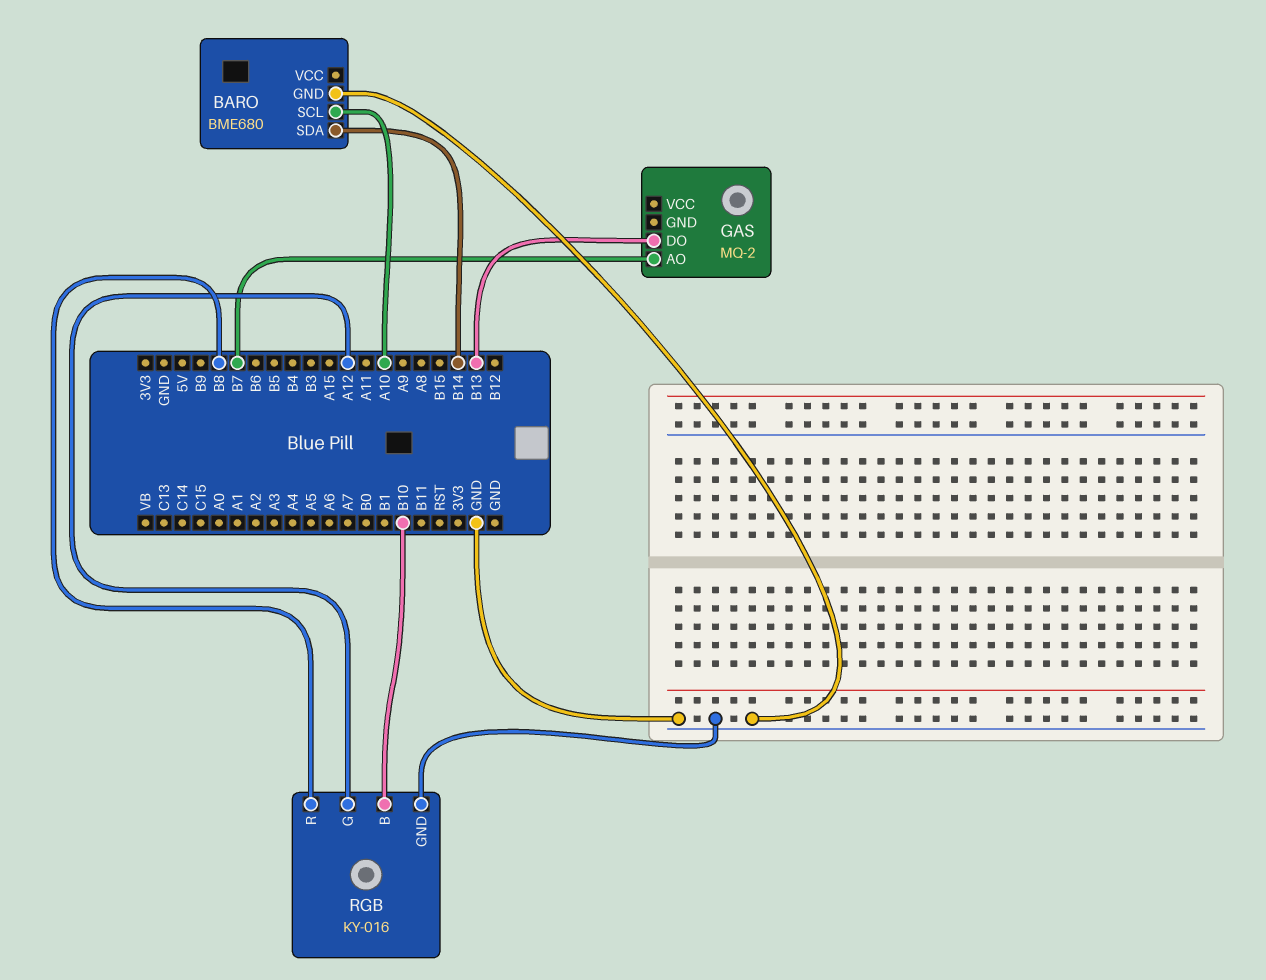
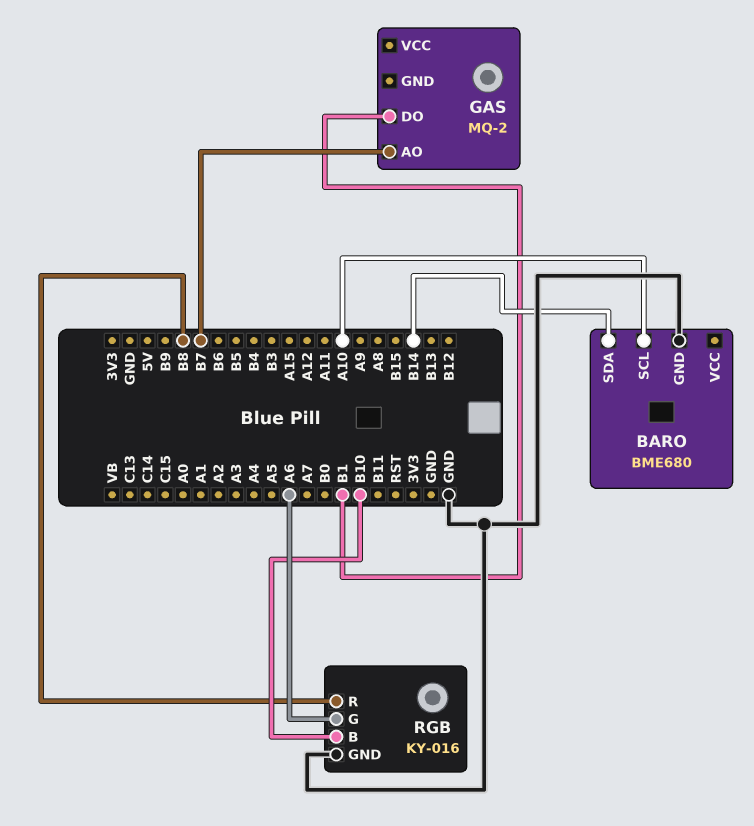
GAS pin DO: B13 -> B1
RGB pin G: A12 -> A6

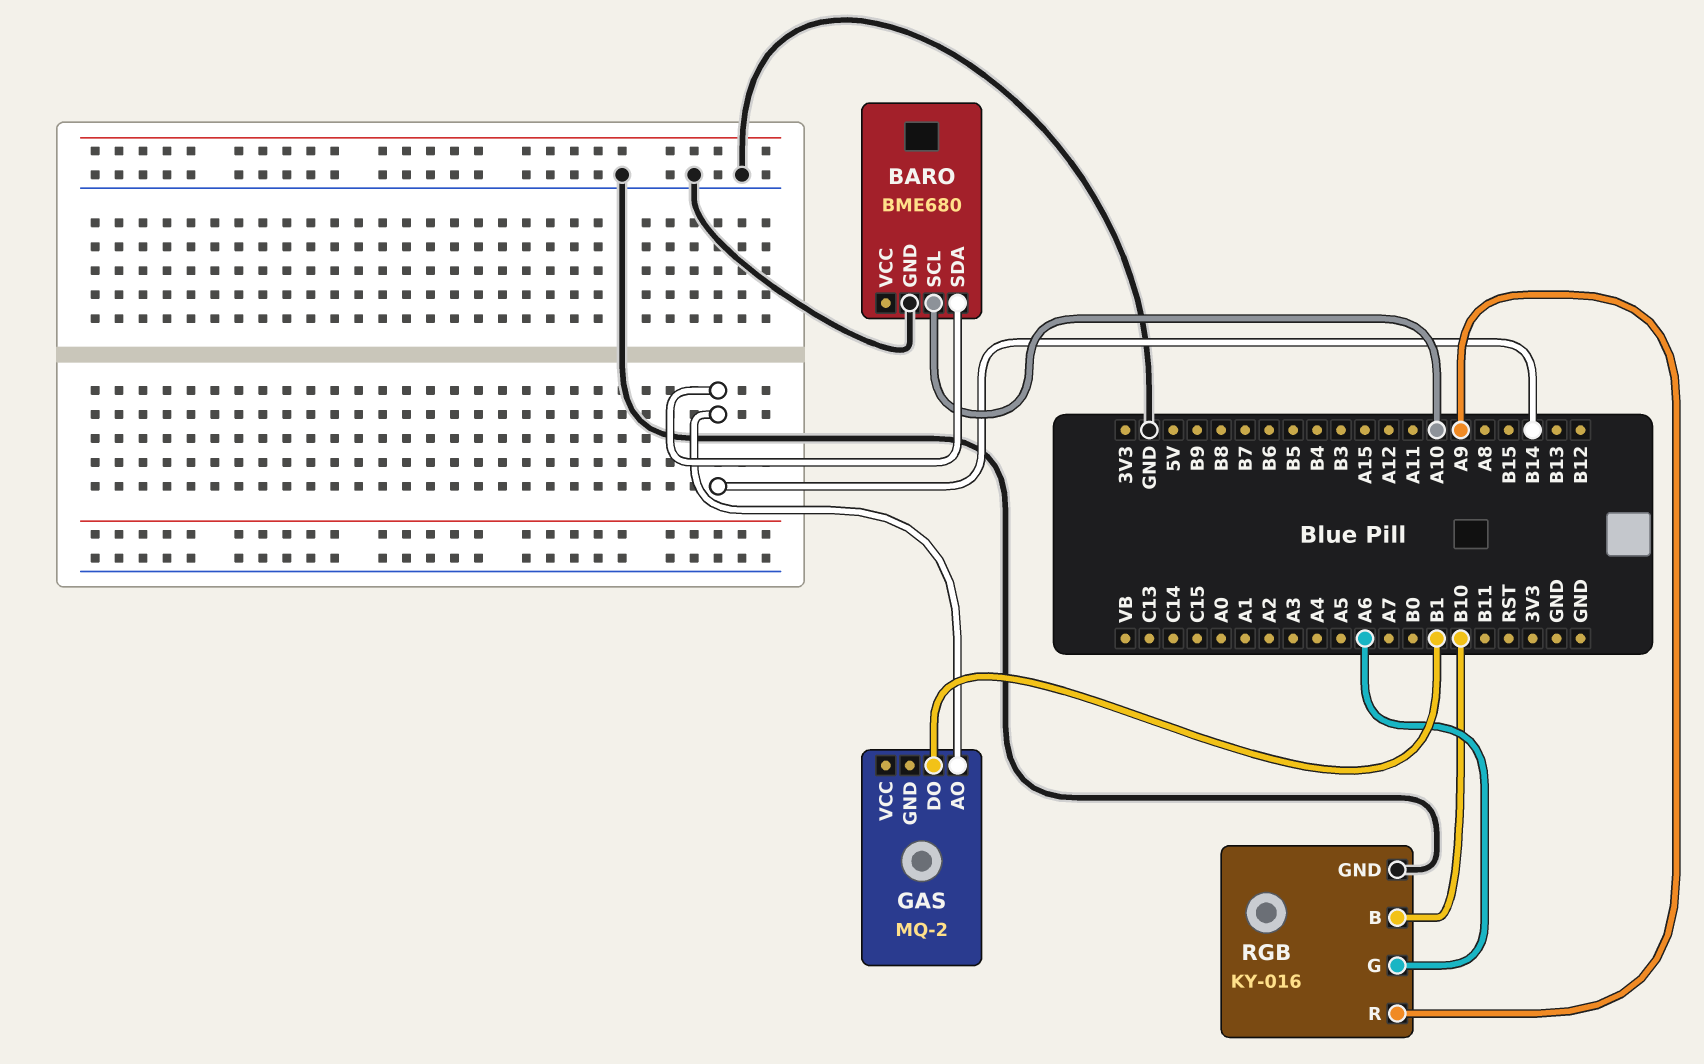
GAS pin AO: B7 -> B14
RGB pin R: B8 -> A9

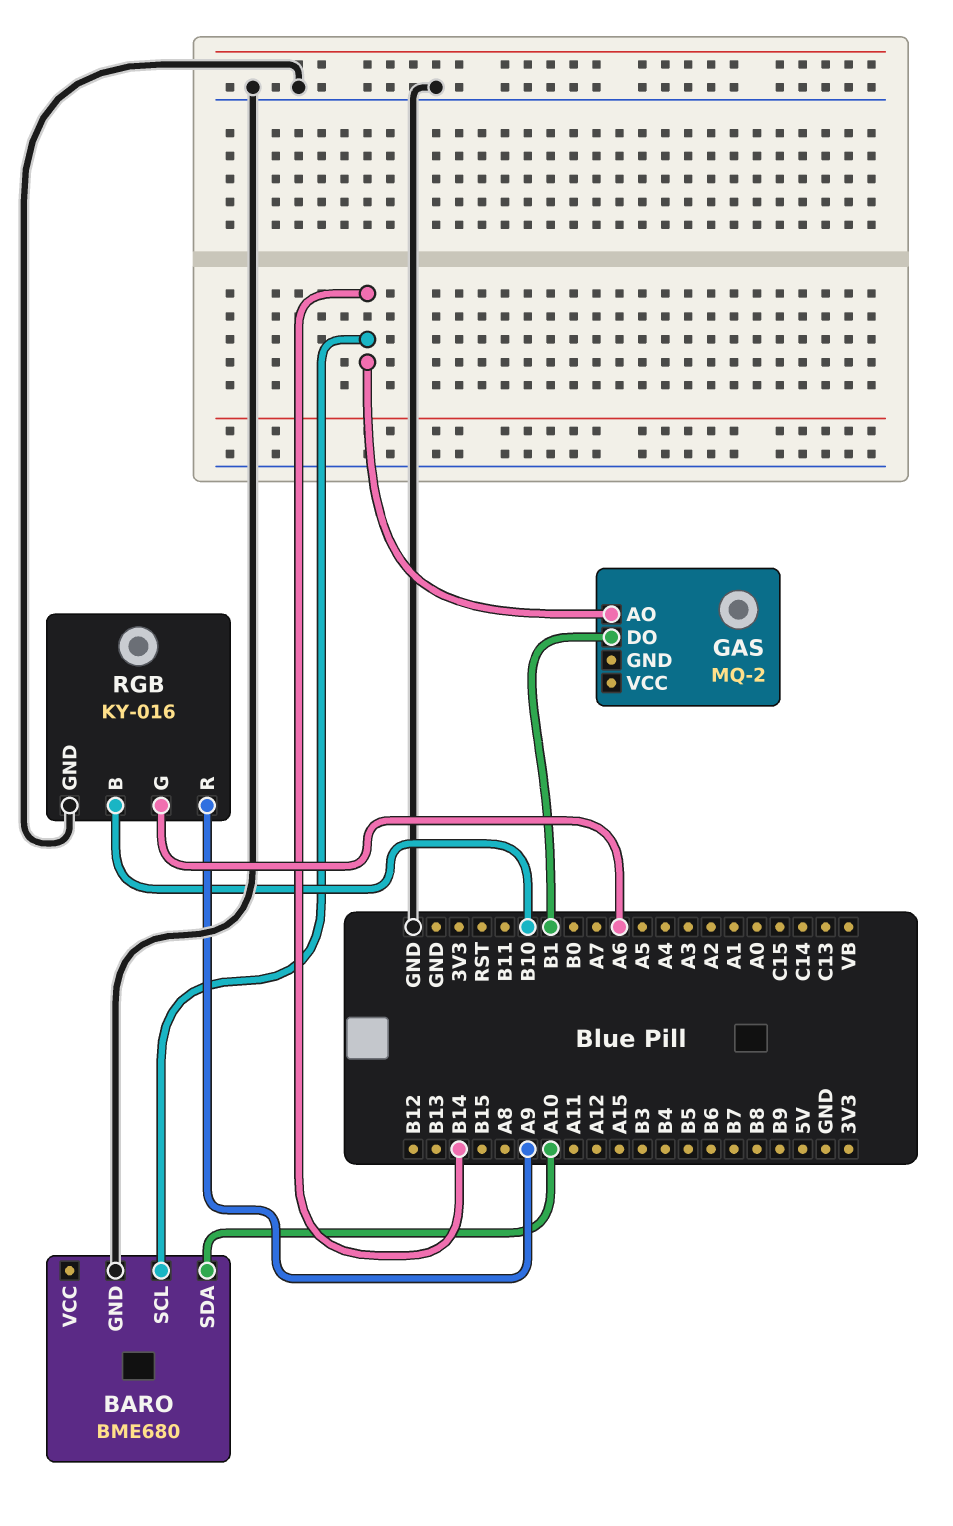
BARO pin SCL: A10 -> B14
BARO pin SDA: B14 -> A10

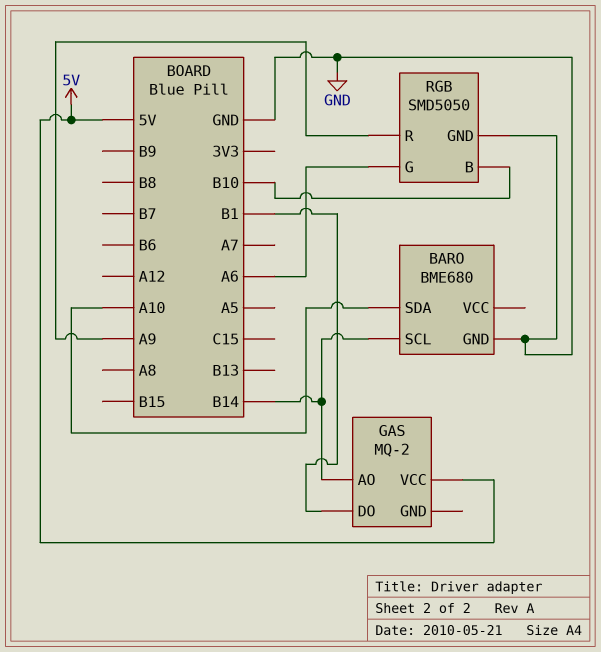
GAS pin VCC: none -> 5V
RGB: KY-016 -> SMD5050

